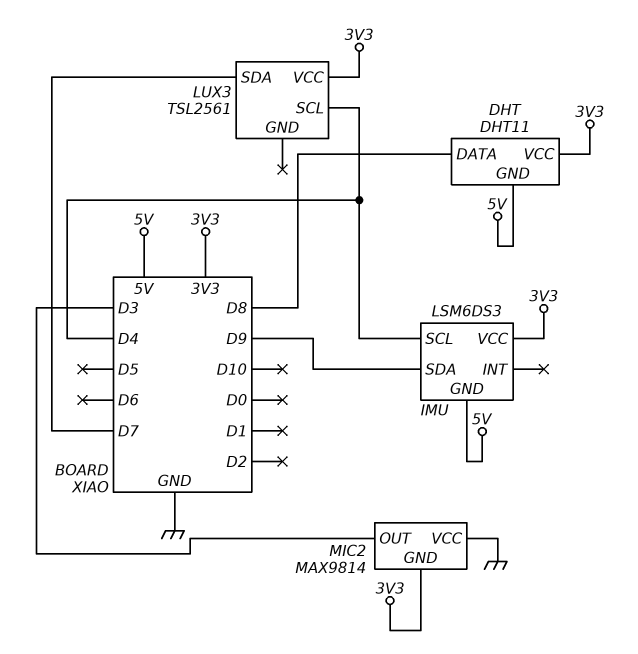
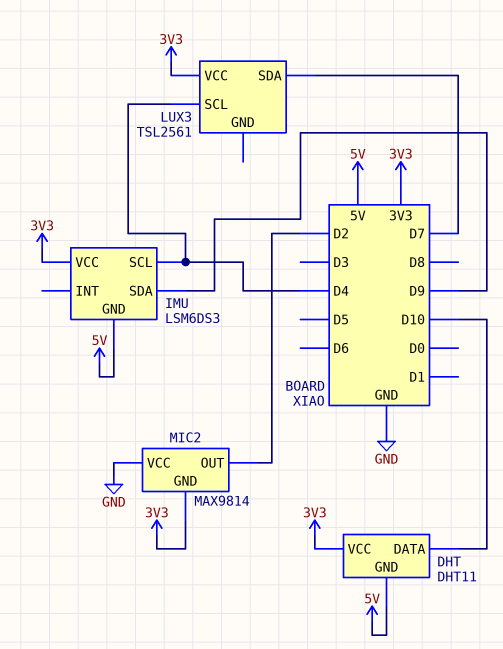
DHT pin DATA: D8 -> D10
MIC2 pin OUT: D3 -> D2

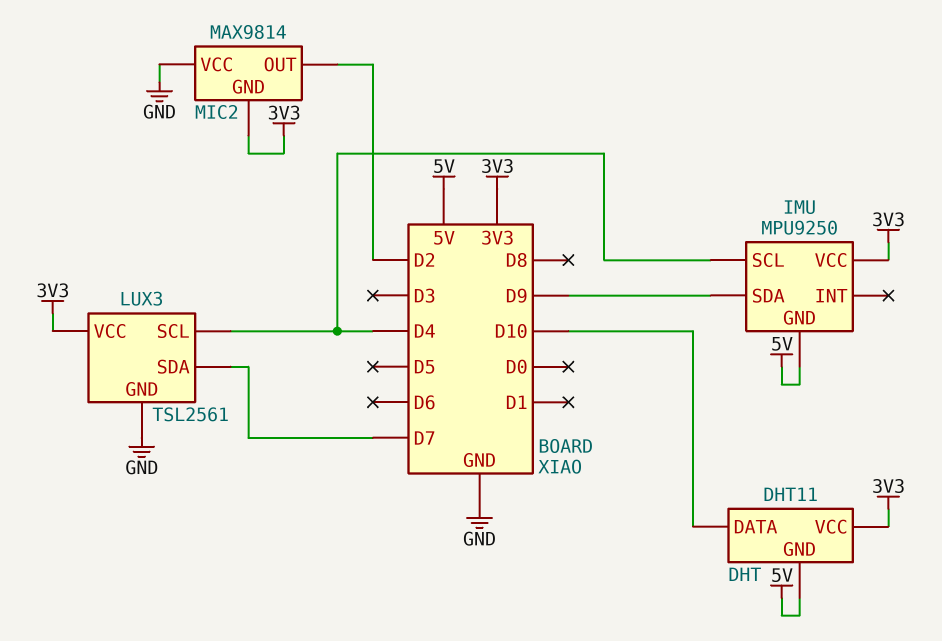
IMU: LSM6DS3 -> MPU9250
LUX3 pin GND: none -> GND

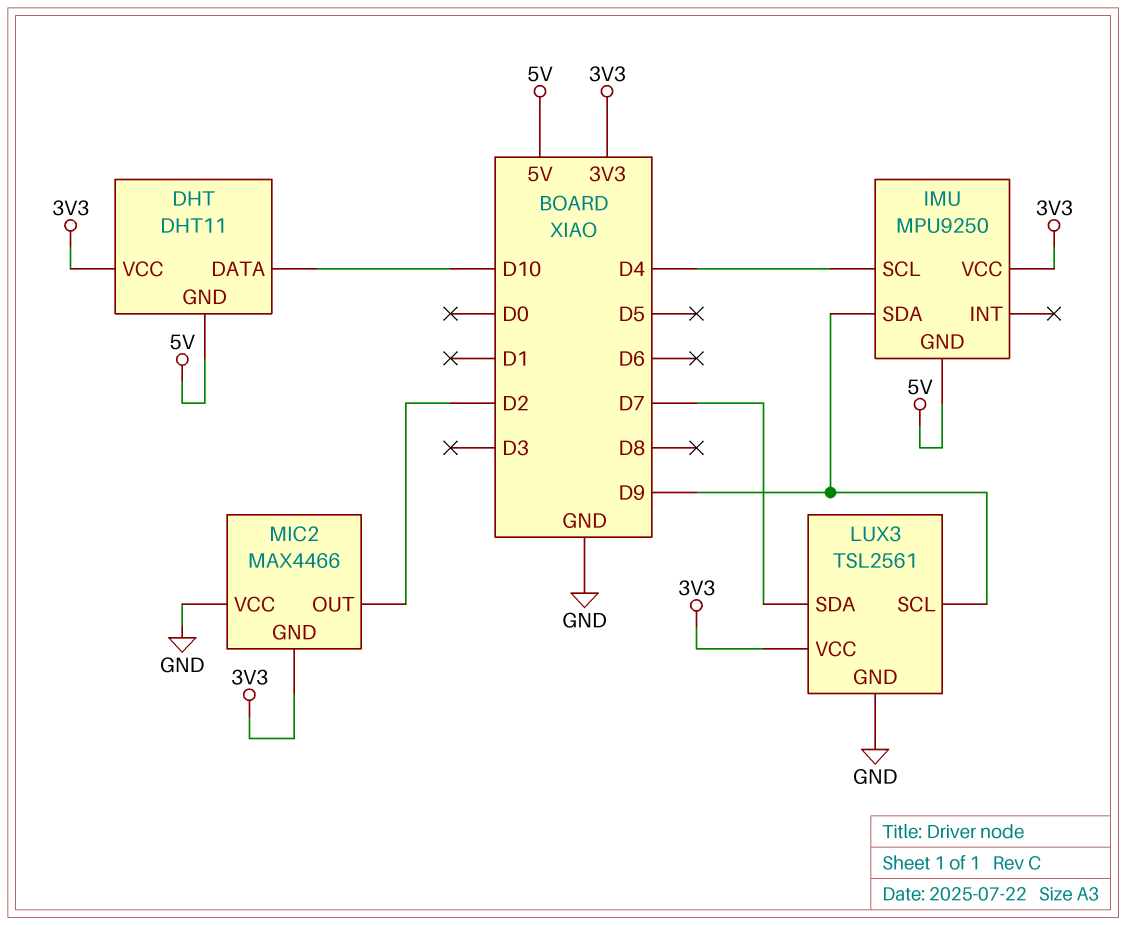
LUX3 pin SCL: D4 -> D9
MIC2: MAX9814 -> MAX4466

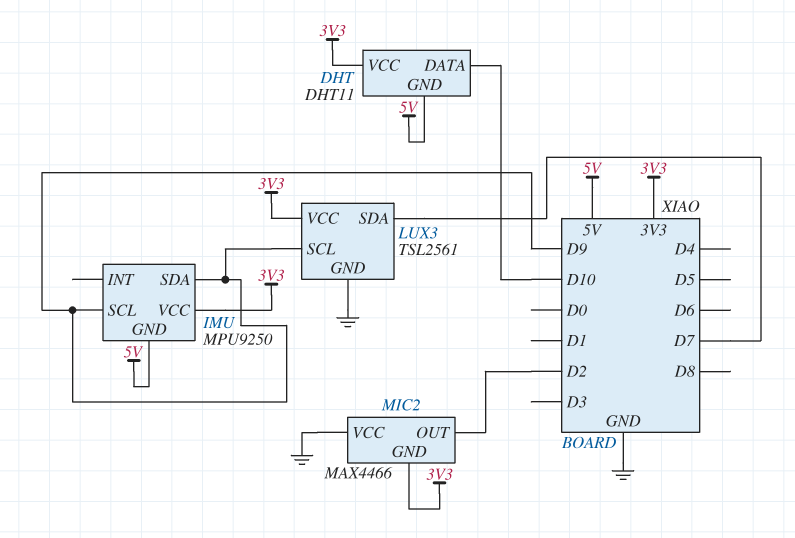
IMU pin SCL: D4 -> D9

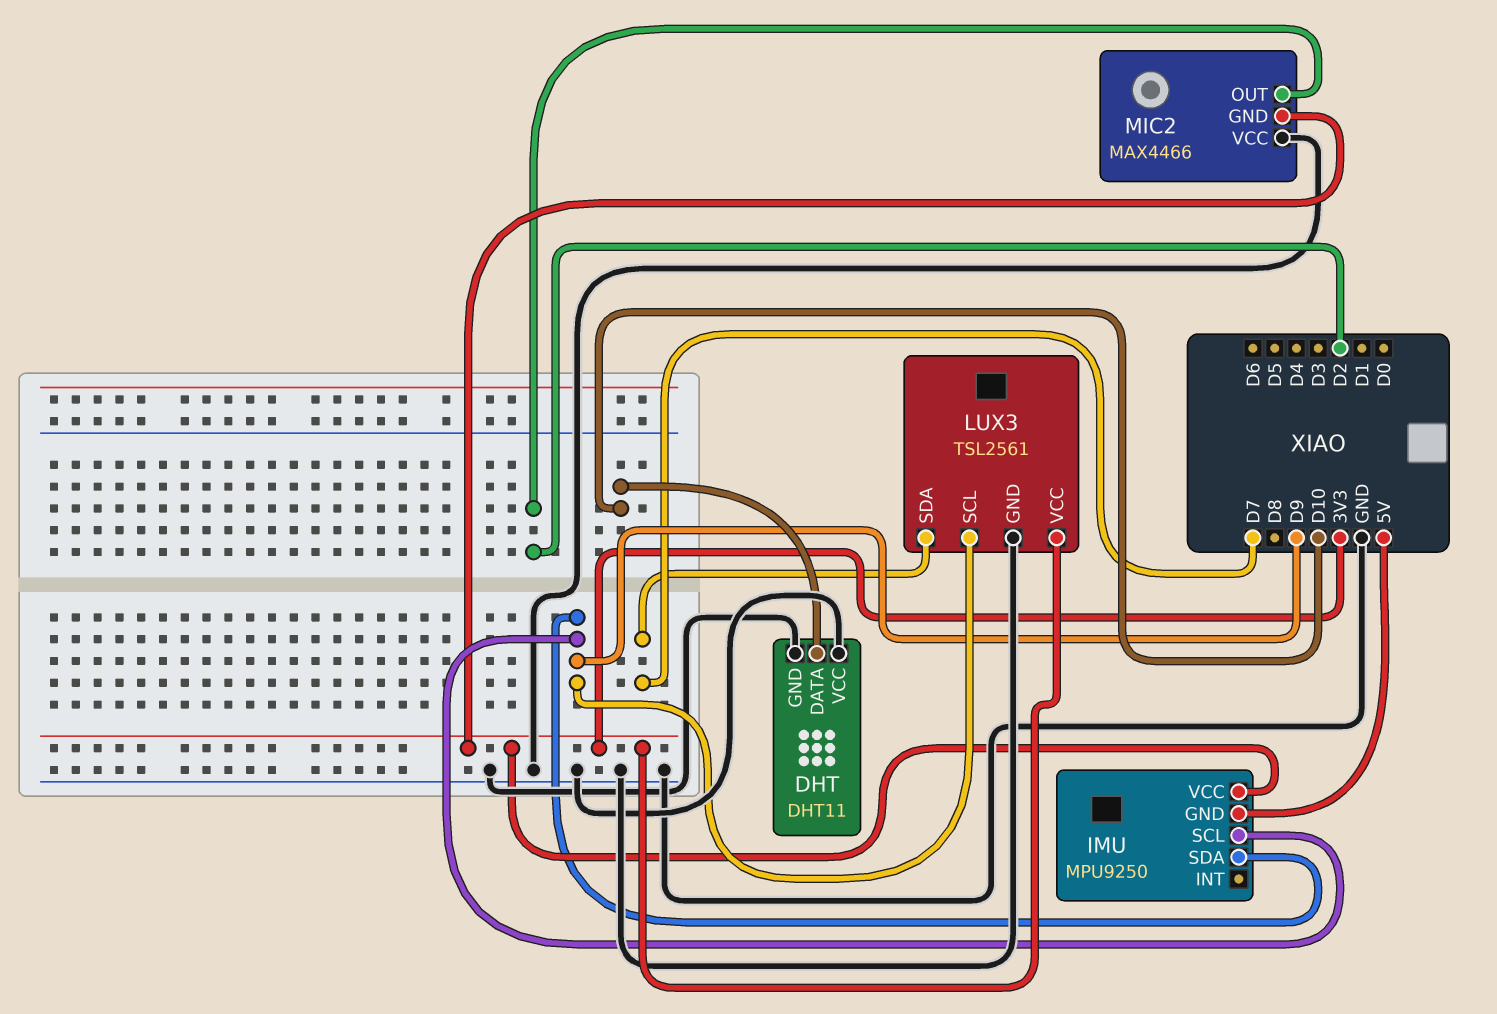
DHT pin GND: 5V -> GND
DHT pin VCC: 3V3 -> GND

